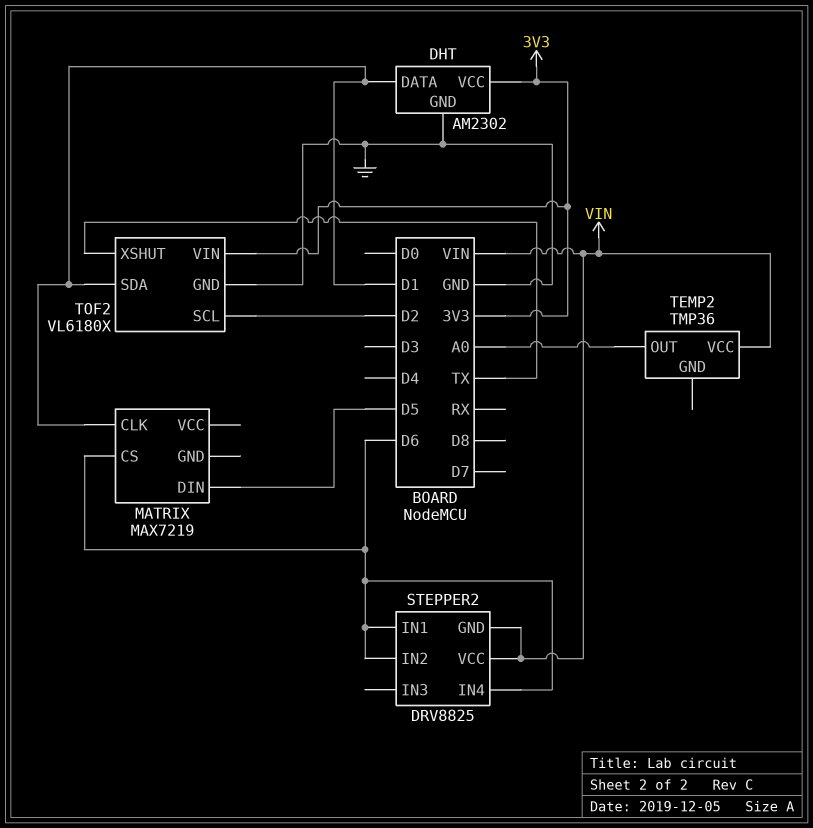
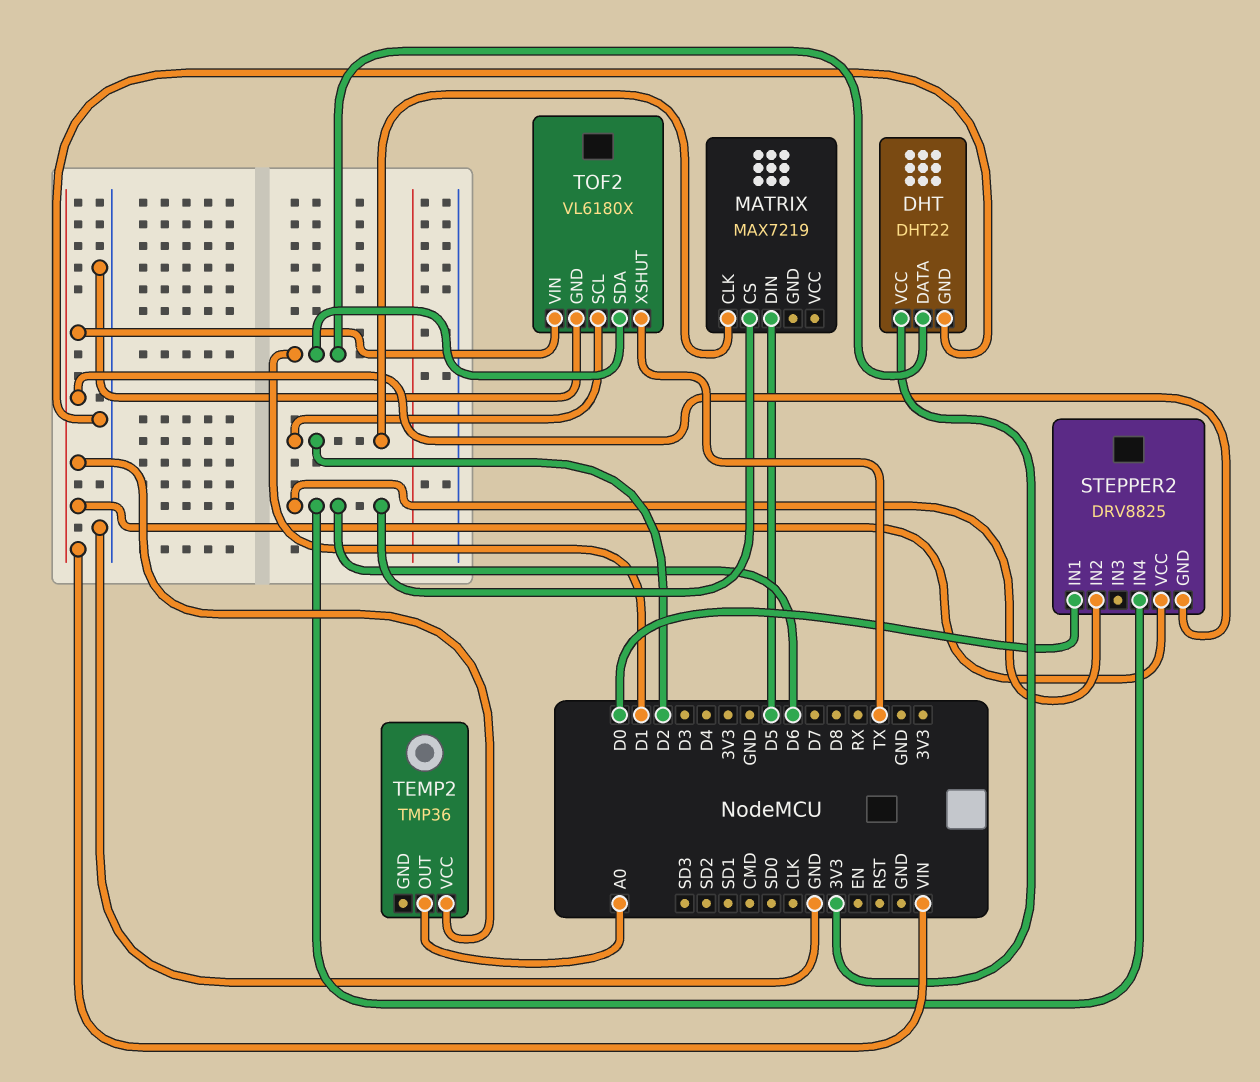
DHT: AM2302 -> DHT22
MATRIX pin CLK: D1 -> D2
STEPPER2 pin IN1: D6 -> D0
TOF2 pin VIN: 3V3 -> VIN

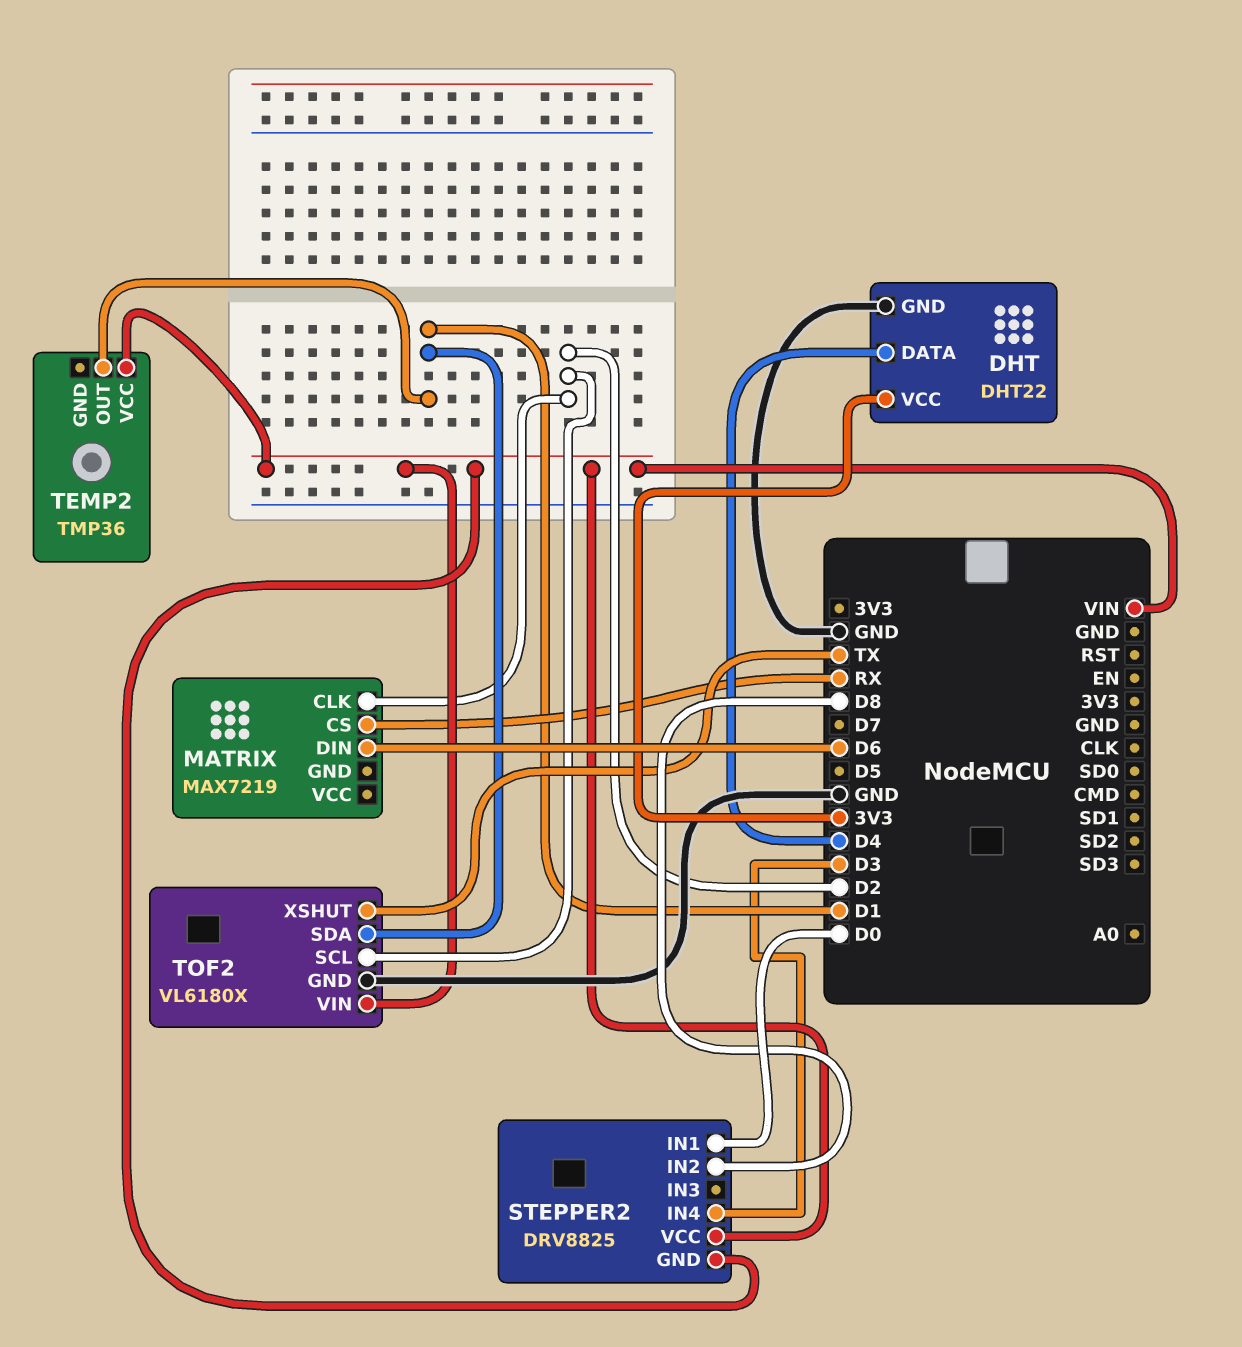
DHT pin DATA: D1 -> D4
MATRIX pin CS: D6 -> RX
MATRIX pin DIN: D5 -> D6
STEPPER2 pin IN2: D6 -> D8
STEPPER2 pin IN4: D6 -> D3
TEMP2 pin OUT: A0 -> D1

